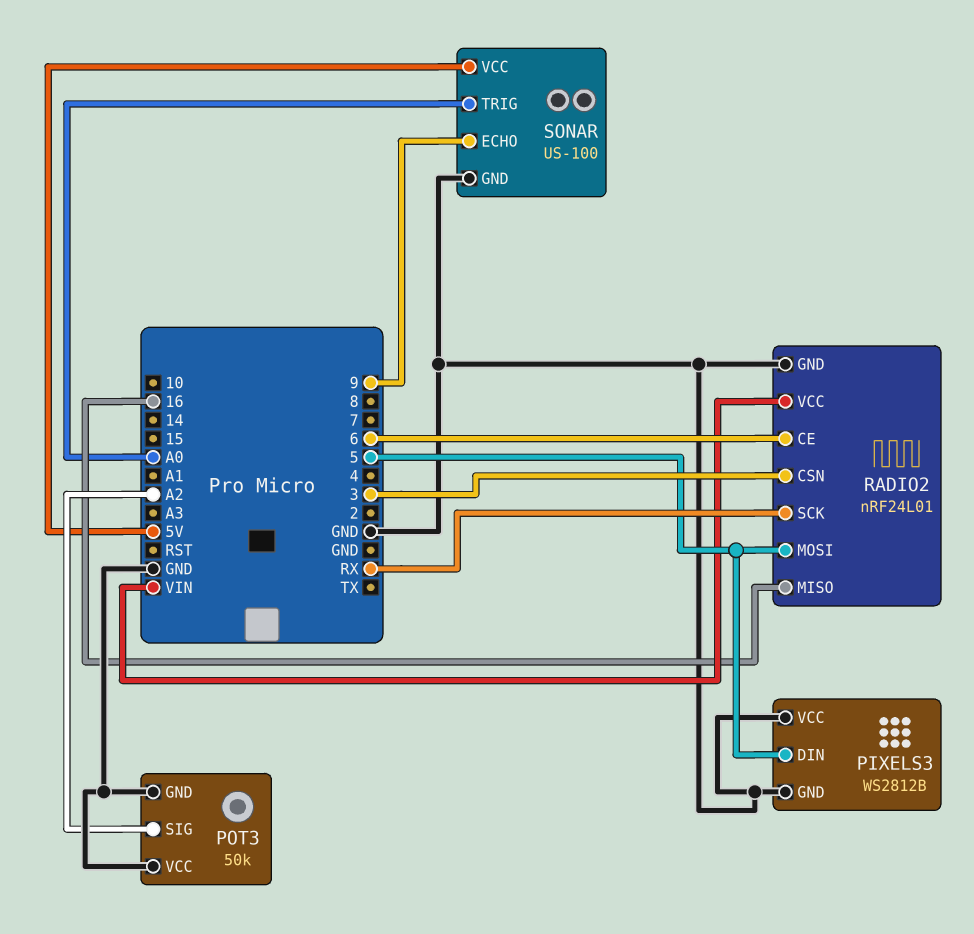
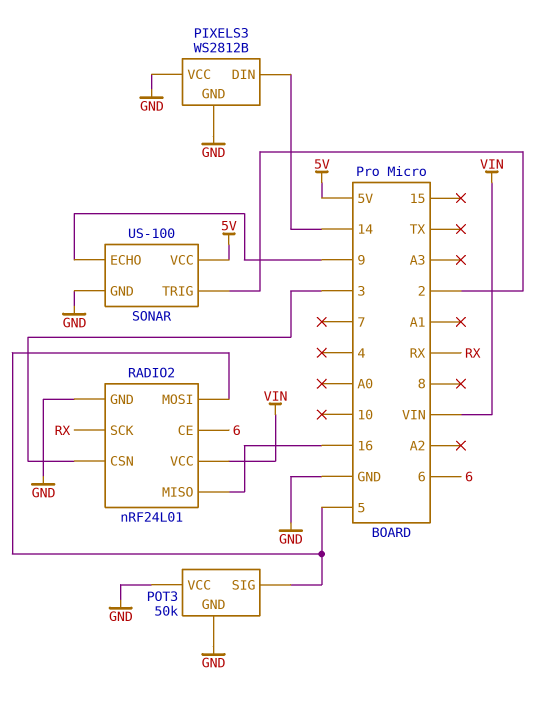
PIXELS3 pin DIN: 5 -> 14
POT3 pin SIG: A2 -> 5
SONAR pin TRIG: A0 -> 2

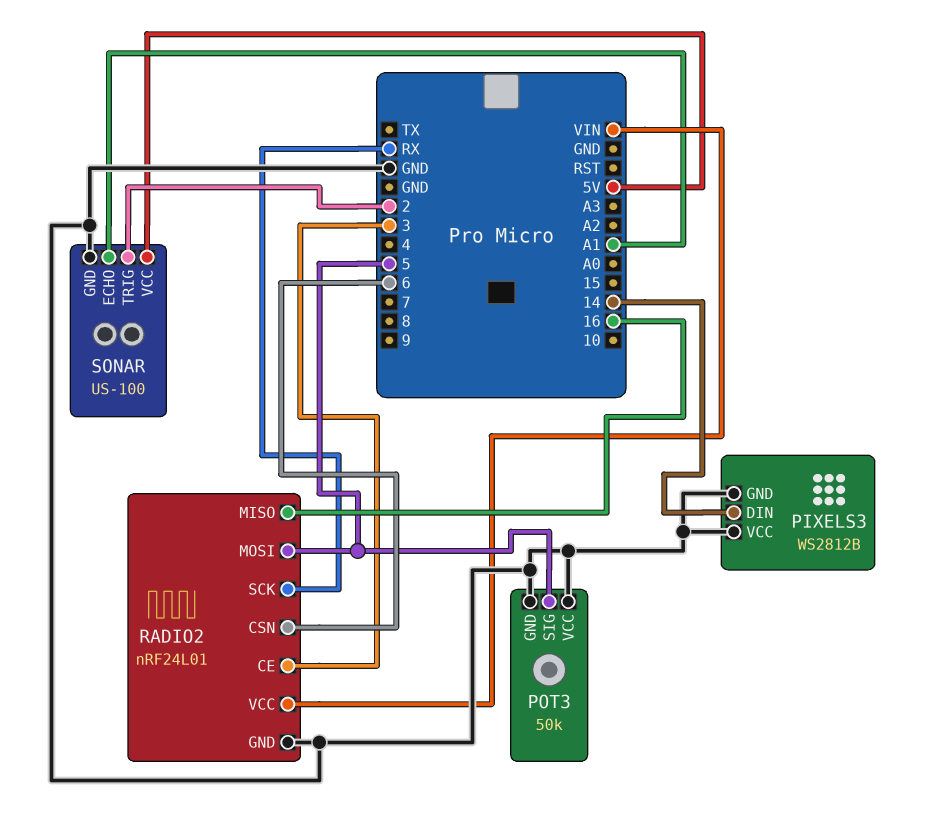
RADIO2 pin CE: 6 -> 3
RADIO2 pin CSN: 3 -> 6
SONAR pin ECHO: 9 -> A1

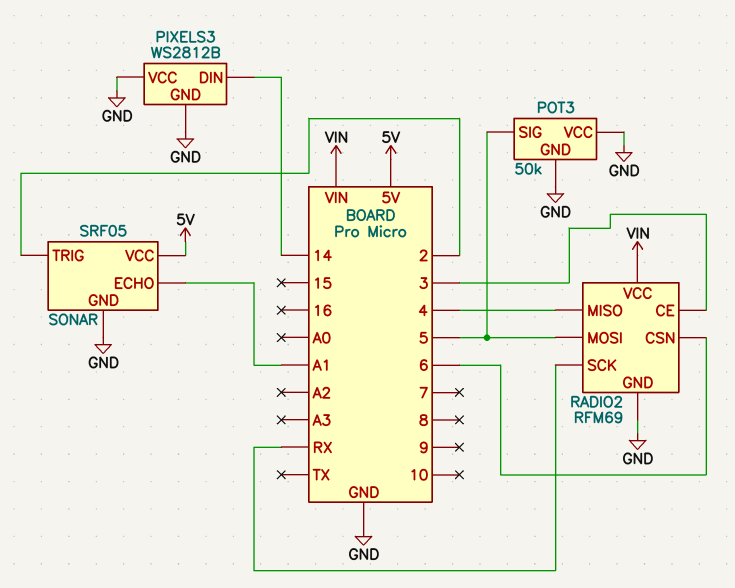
RADIO2: nRF24L01 -> RFM69
RADIO2 pin MISO: 16 -> 4
SONAR: US-100 -> SRF05

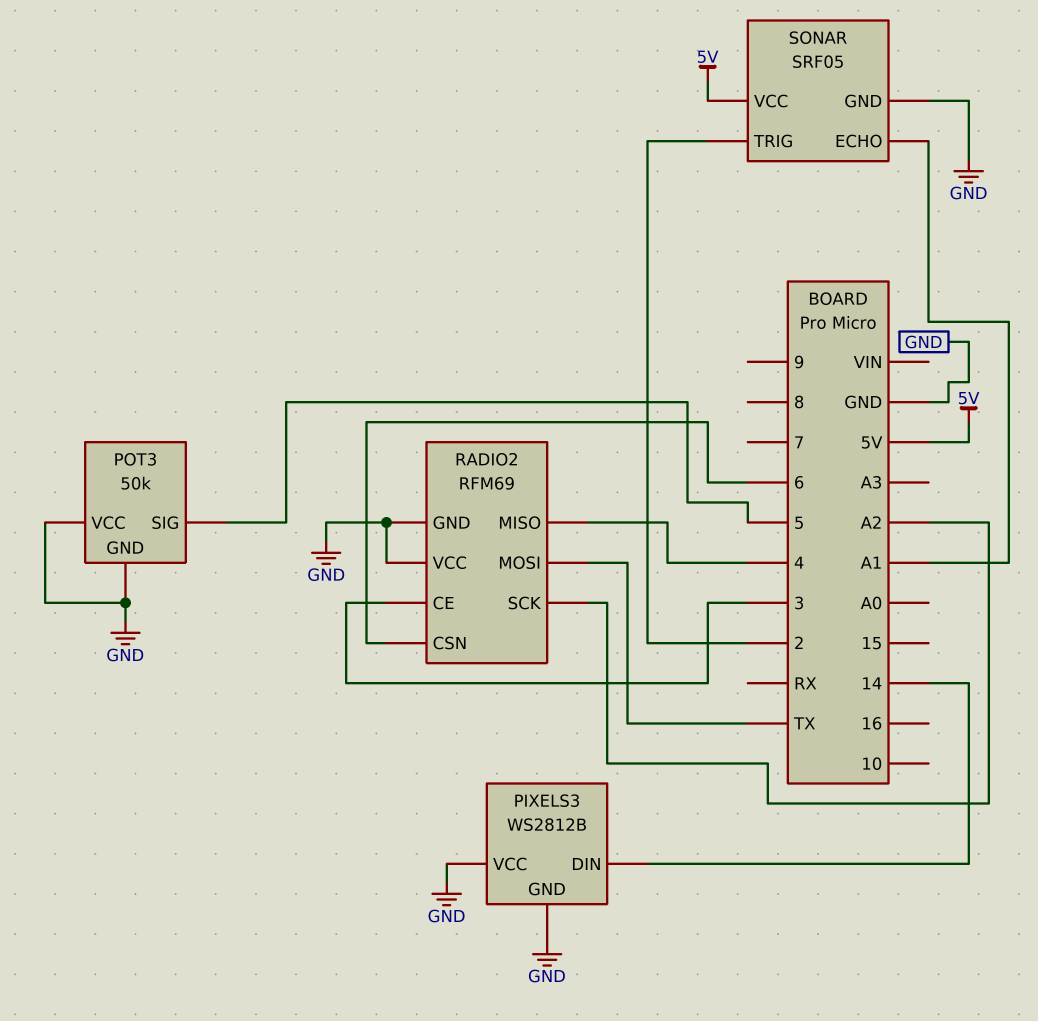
RADIO2 pin MOSI: 5 -> TX
RADIO2 pin SCK: RX -> A2
RADIO2 pin VCC: VIN -> GND

